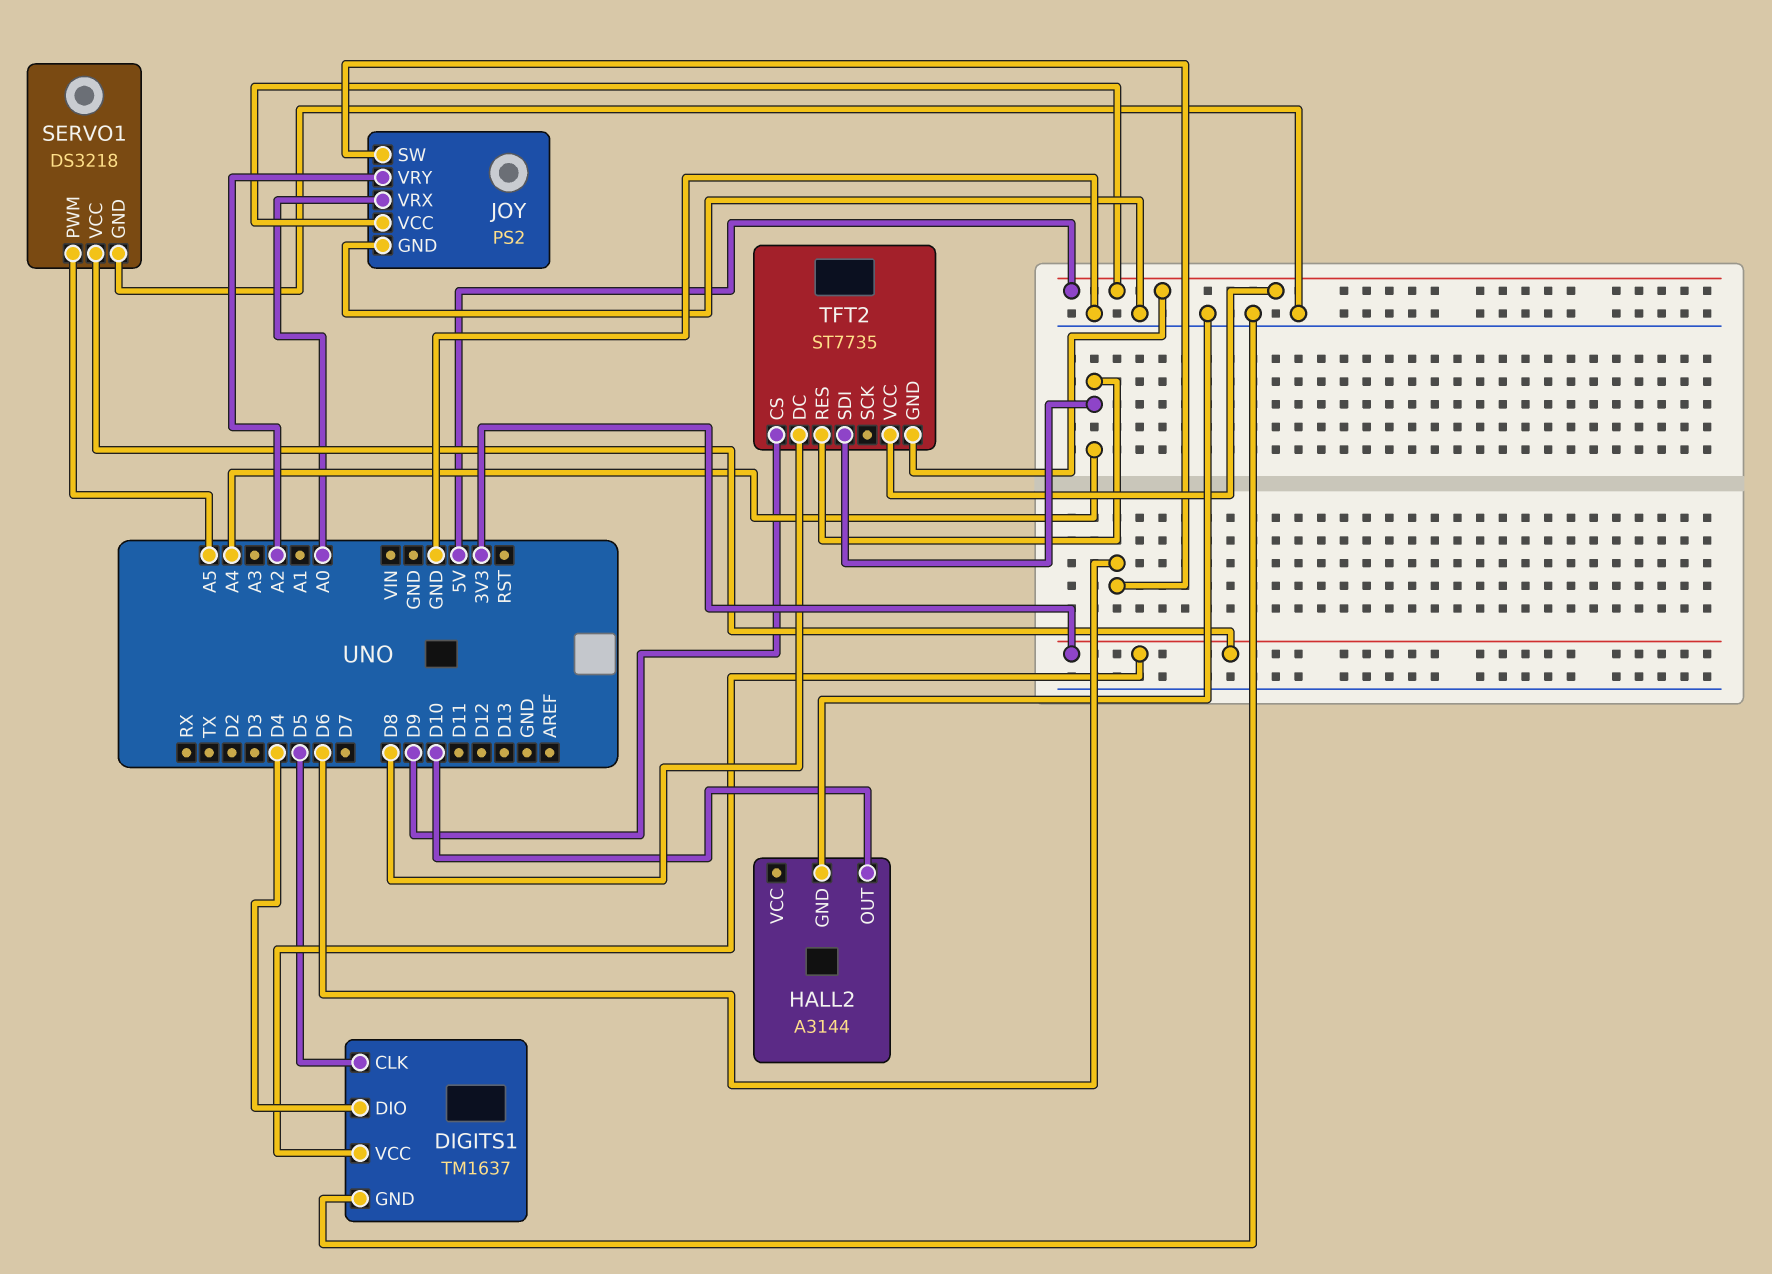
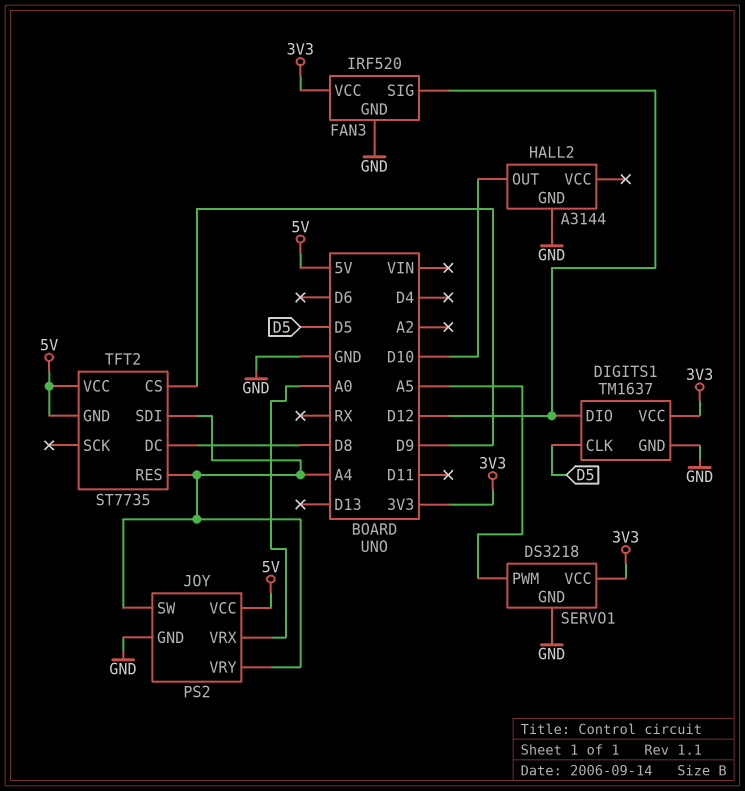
DIGITS1 pin DIO: D4 -> D12
FAN3: none -> IRF520
FAN3 pin GND: none -> GND
FAN3 pin SIG: none -> D12
FAN3 pin VCC: none -> 3V3
JOY pin SW: D6 -> A4
JOY pin VRY: A2 -> A4

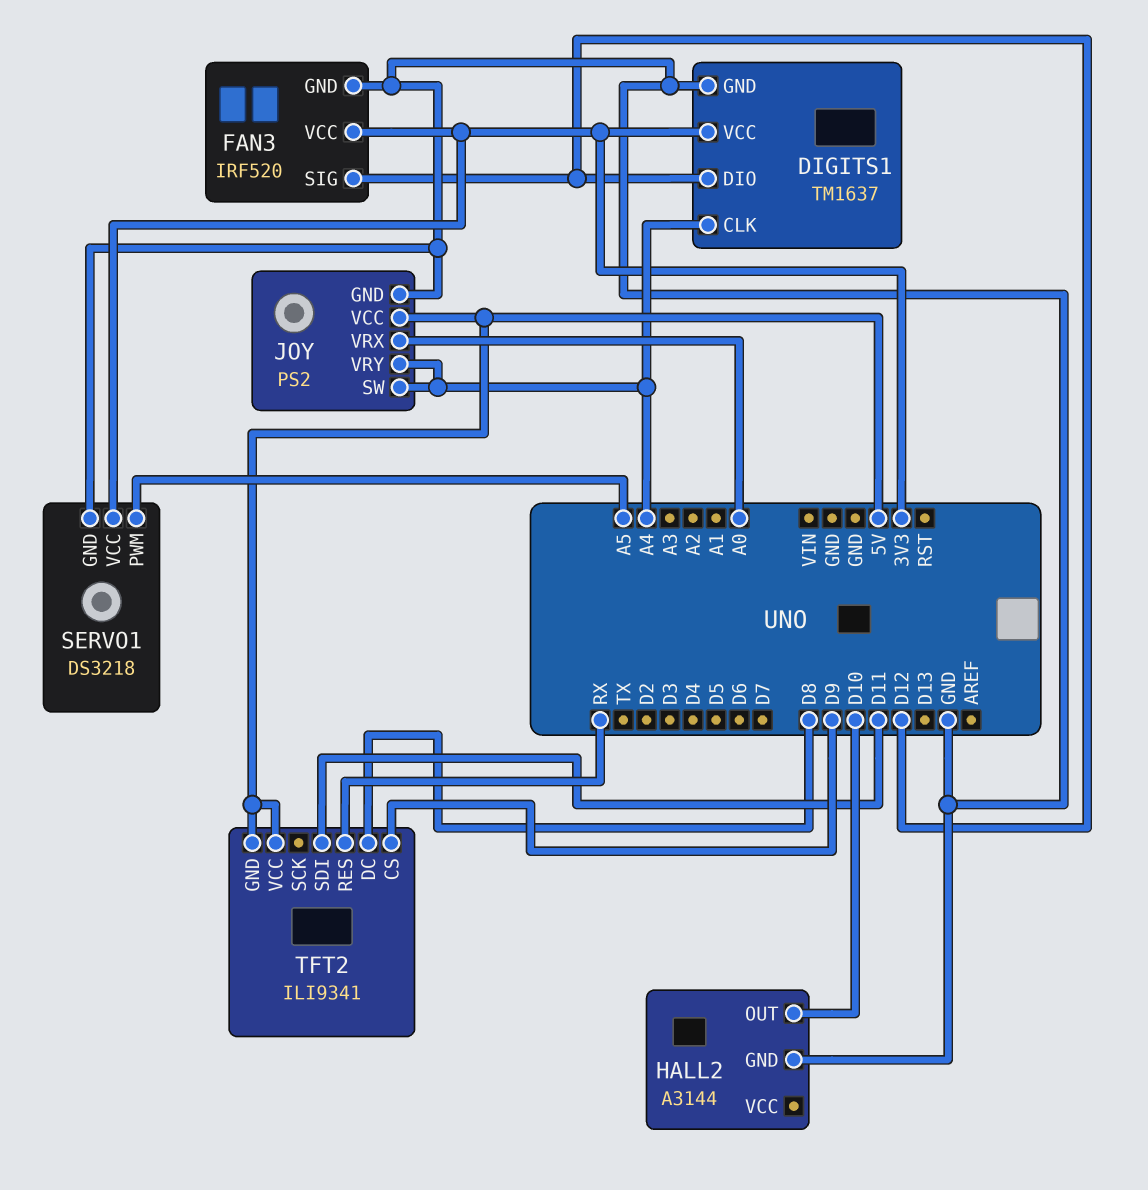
DIGITS1 pin CLK: D5 -> A4
TFT2: ST7735 -> ILI9341
TFT2 pin RES: A4 -> RX
TFT2 pin SDI: A4 -> D11

